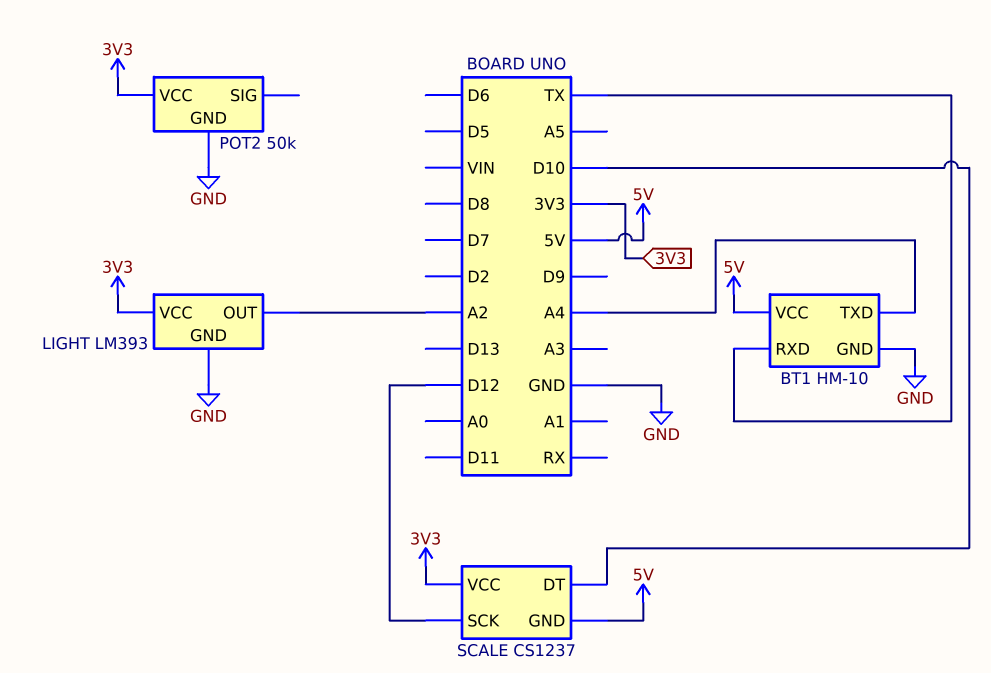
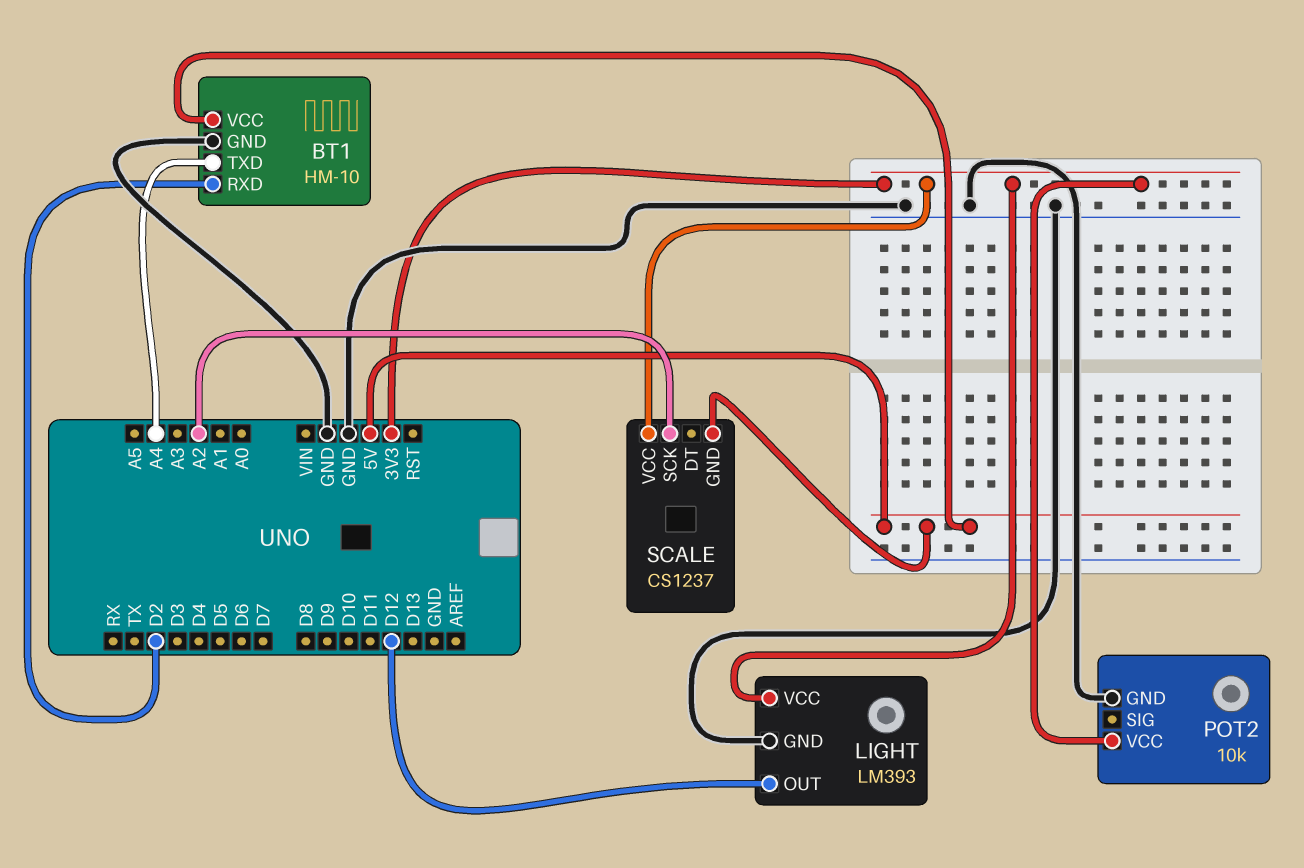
BT1 pin RXD: TX -> D2
LIGHT pin OUT: A2 -> D12
POT2: 50k -> 10k
SCALE pin DT: D10 -> none
SCALE pin SCK: D12 -> A2

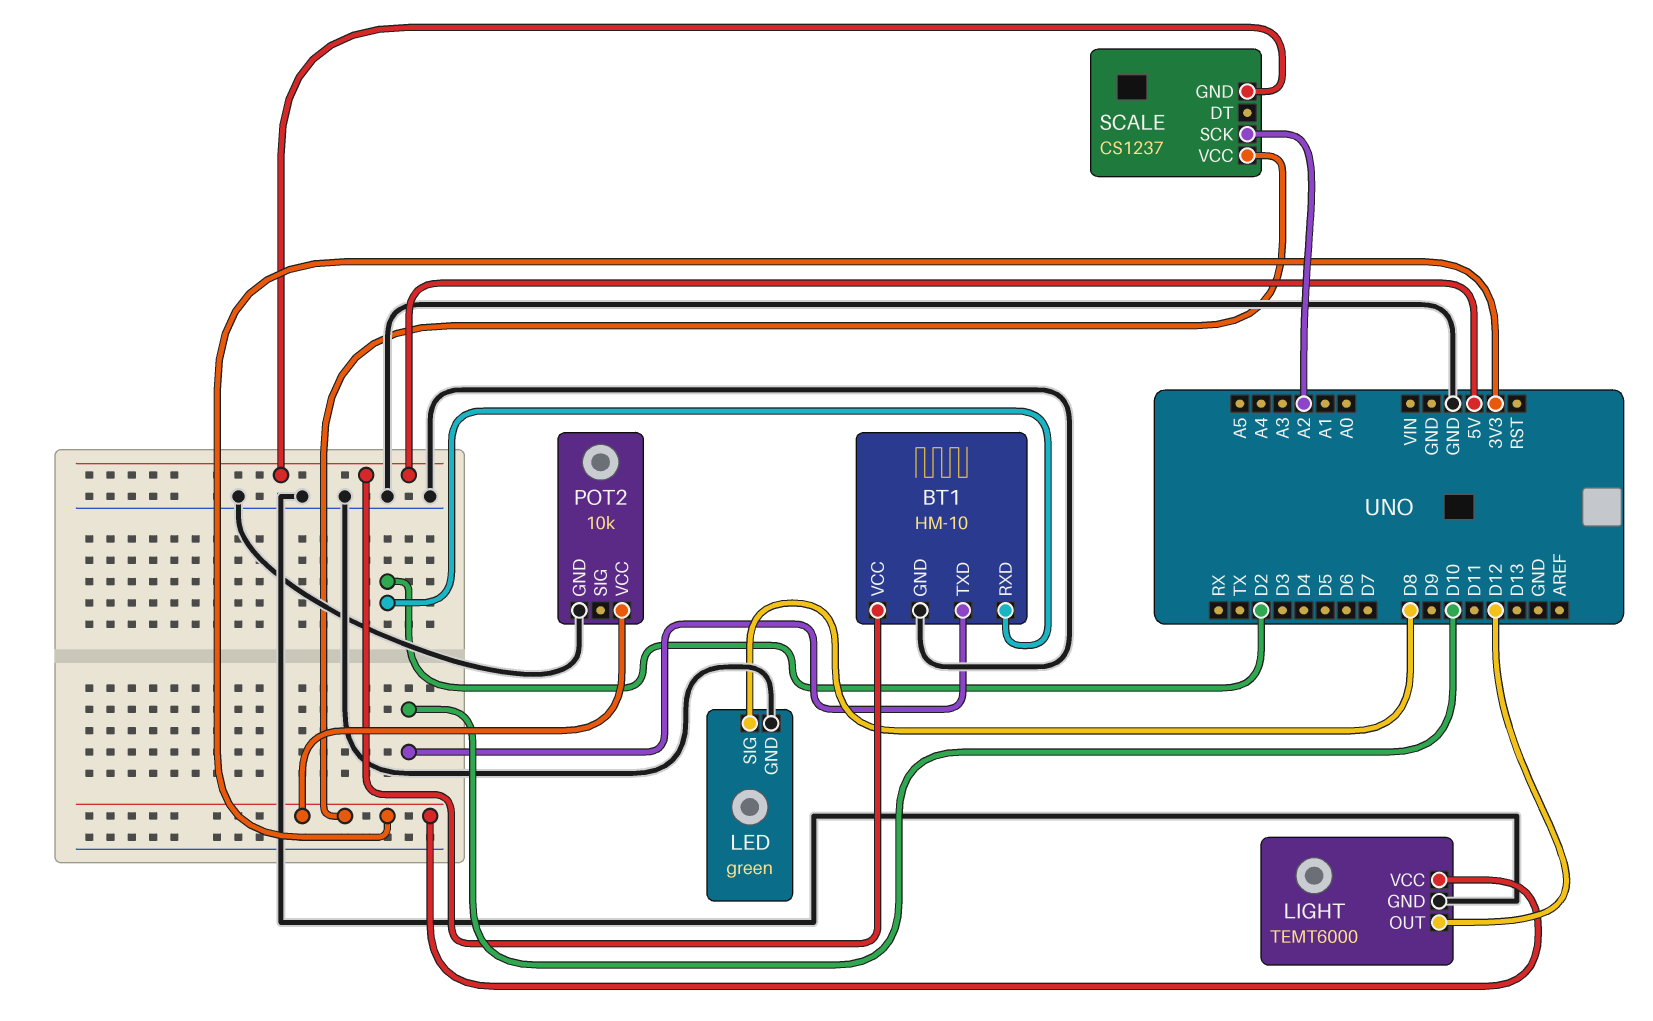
BT1 pin TXD: A4 -> D10
LED: none -> green
LED pin GND: none -> GND
LED pin SIG: none -> D8
LIGHT: LM393 -> TEMT6000

